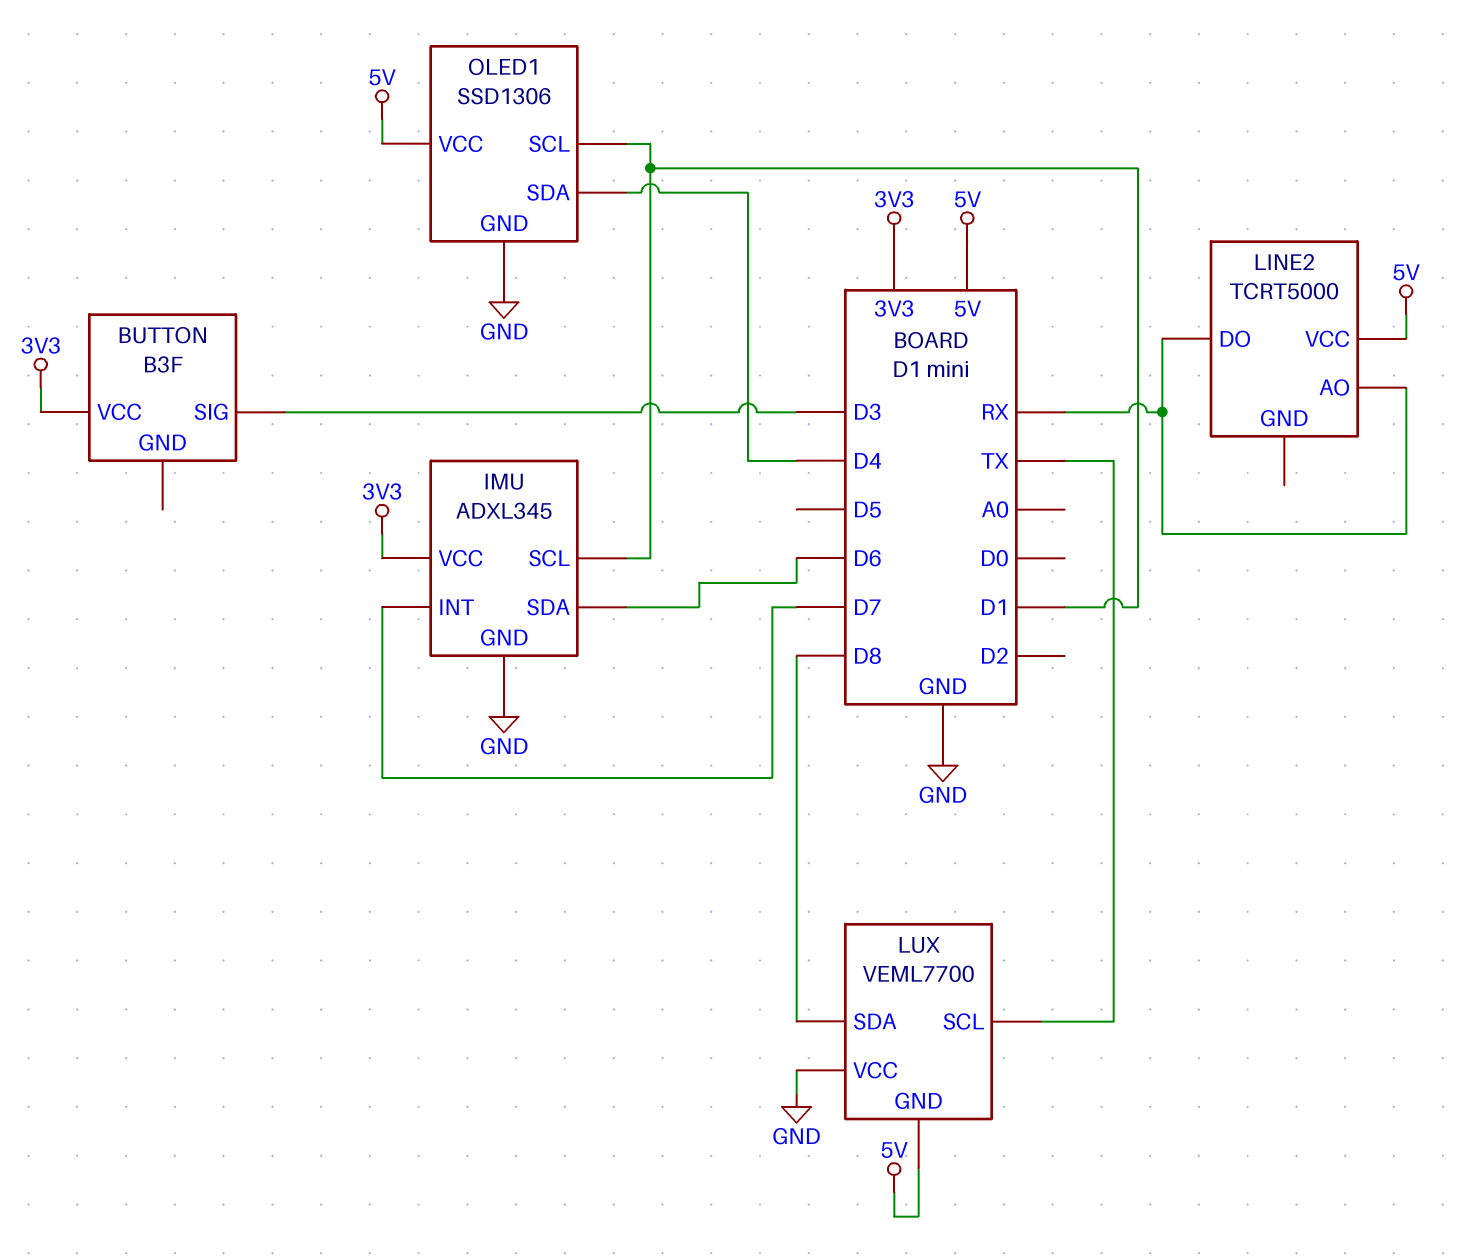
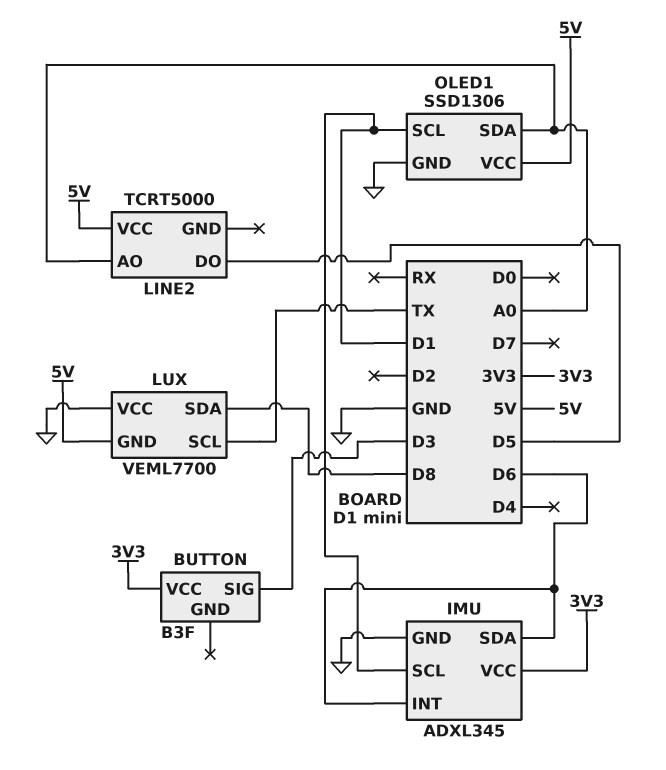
IMU pin INT: D7 -> D6
LINE2 pin AO: RX -> A0
LINE2 pin DO: RX -> D5
OLED1 pin SDA: D4 -> A0

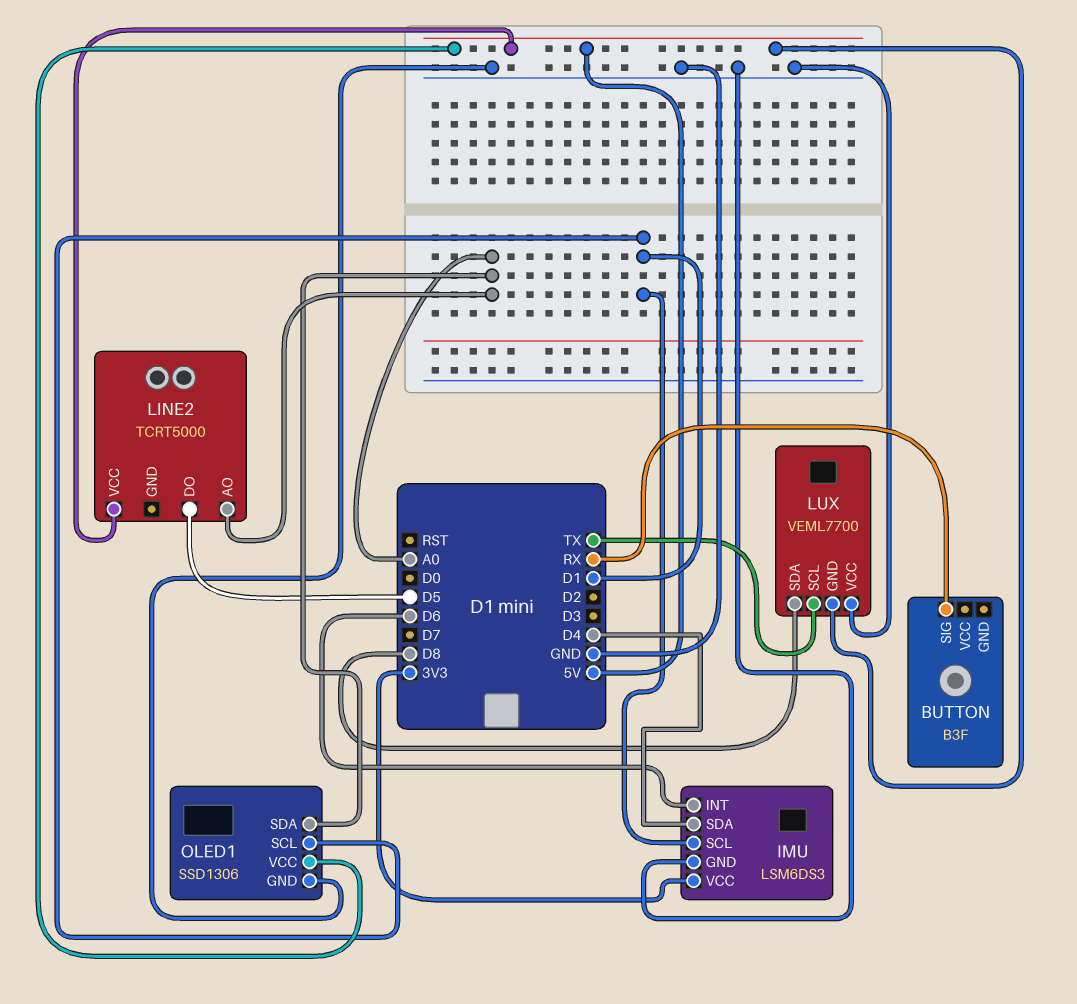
BUTTON pin SIG: D3 -> RX
BUTTON pin VCC: 3V3 -> none
IMU: ADXL345 -> LSM6DS3
IMU pin SDA: D6 -> D4

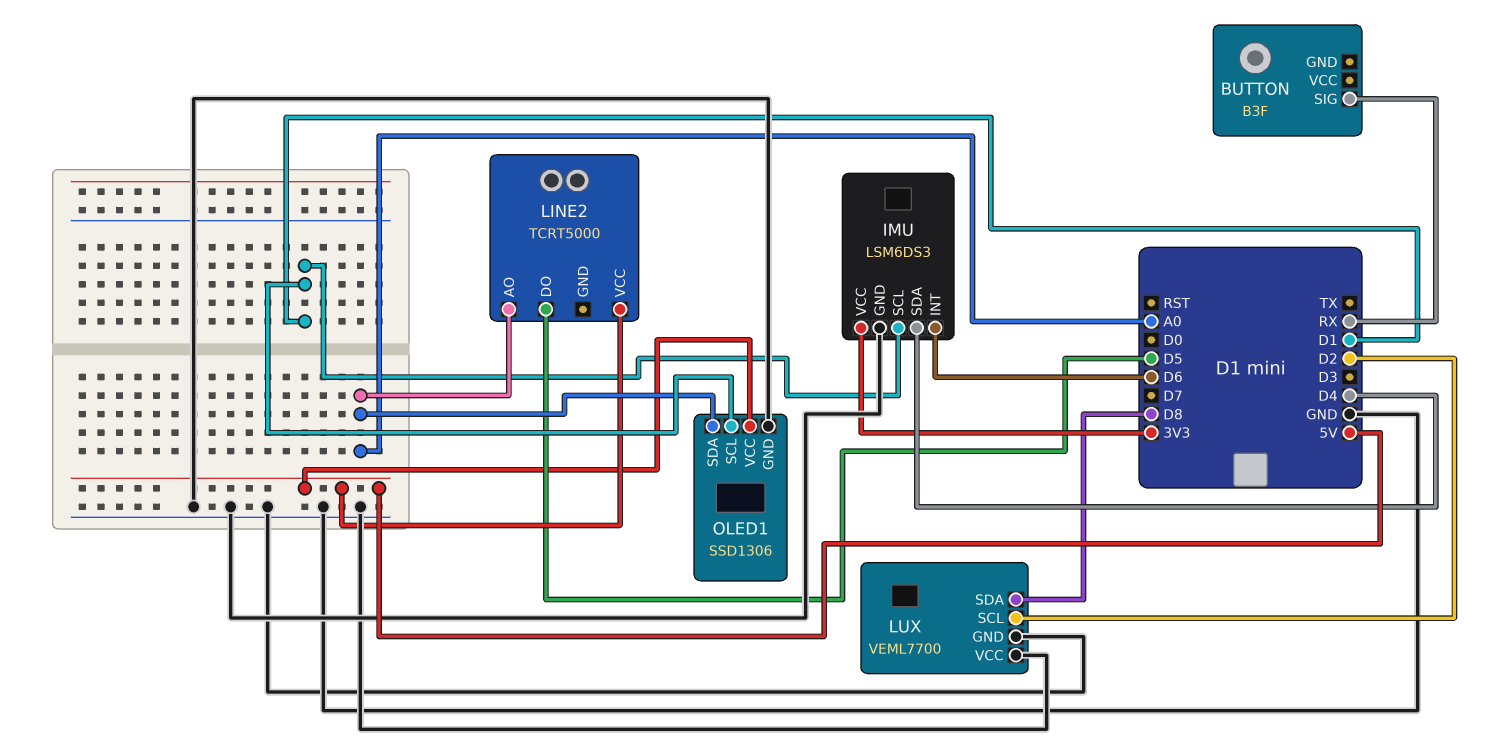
LUX pin GND: 5V -> GND
LUX pin SCL: TX -> D2

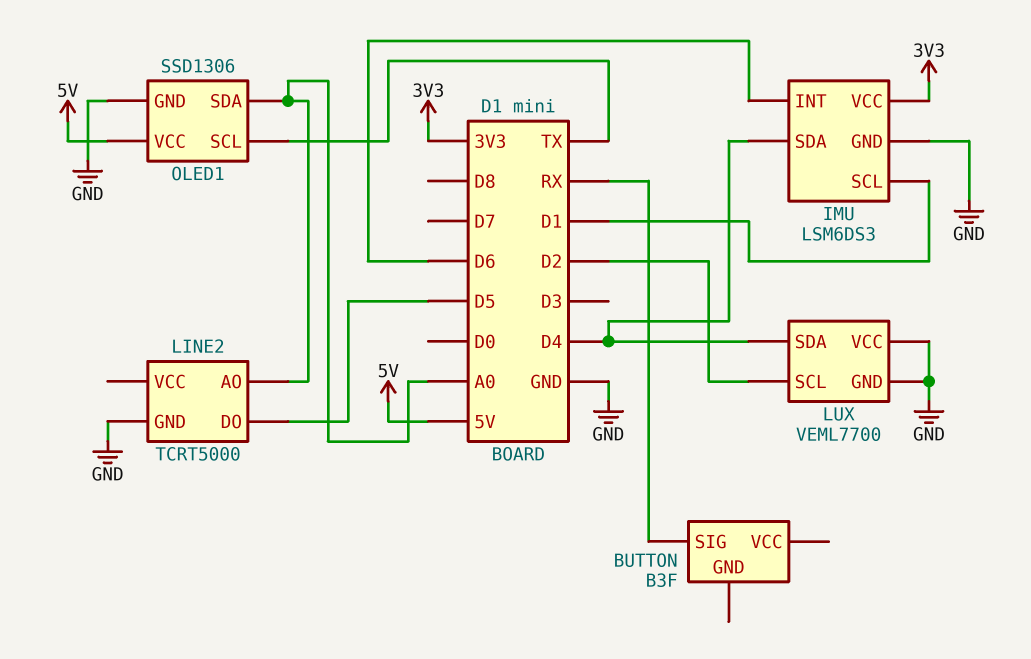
LINE2 pin GND: none -> GND
LINE2 pin VCC: 5V -> none
LUX pin SDA: D8 -> D4
OLED1 pin SCL: D1 -> TX

